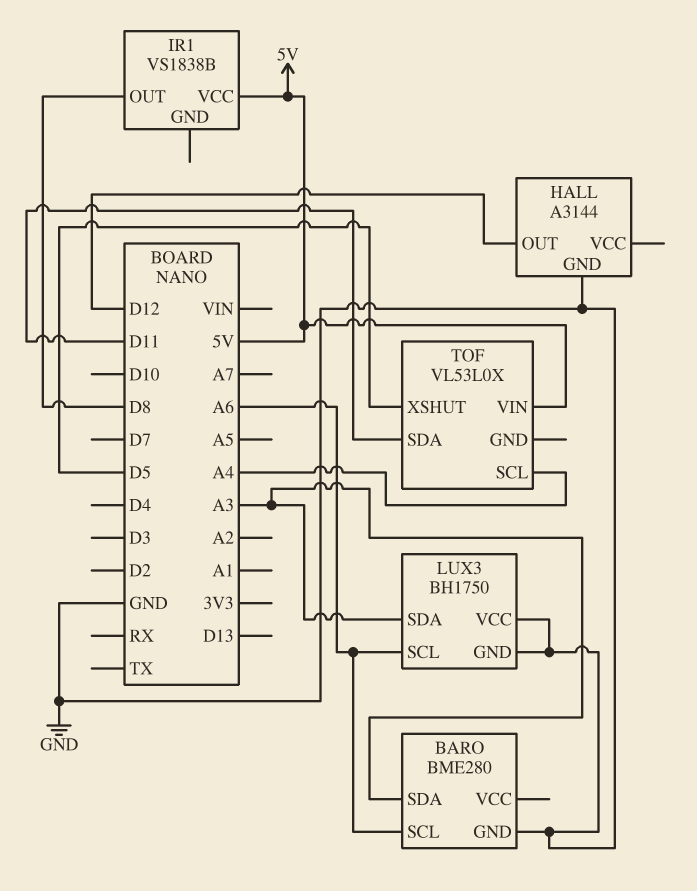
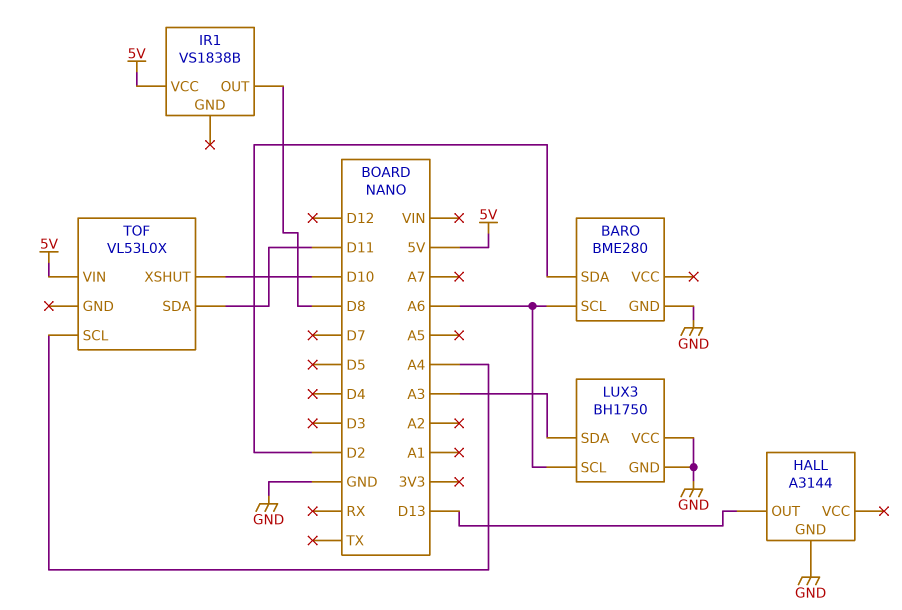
BARO pin SDA: A3 -> D2
HALL pin OUT: D12 -> D13
TOF pin XSHUT: D5 -> D10

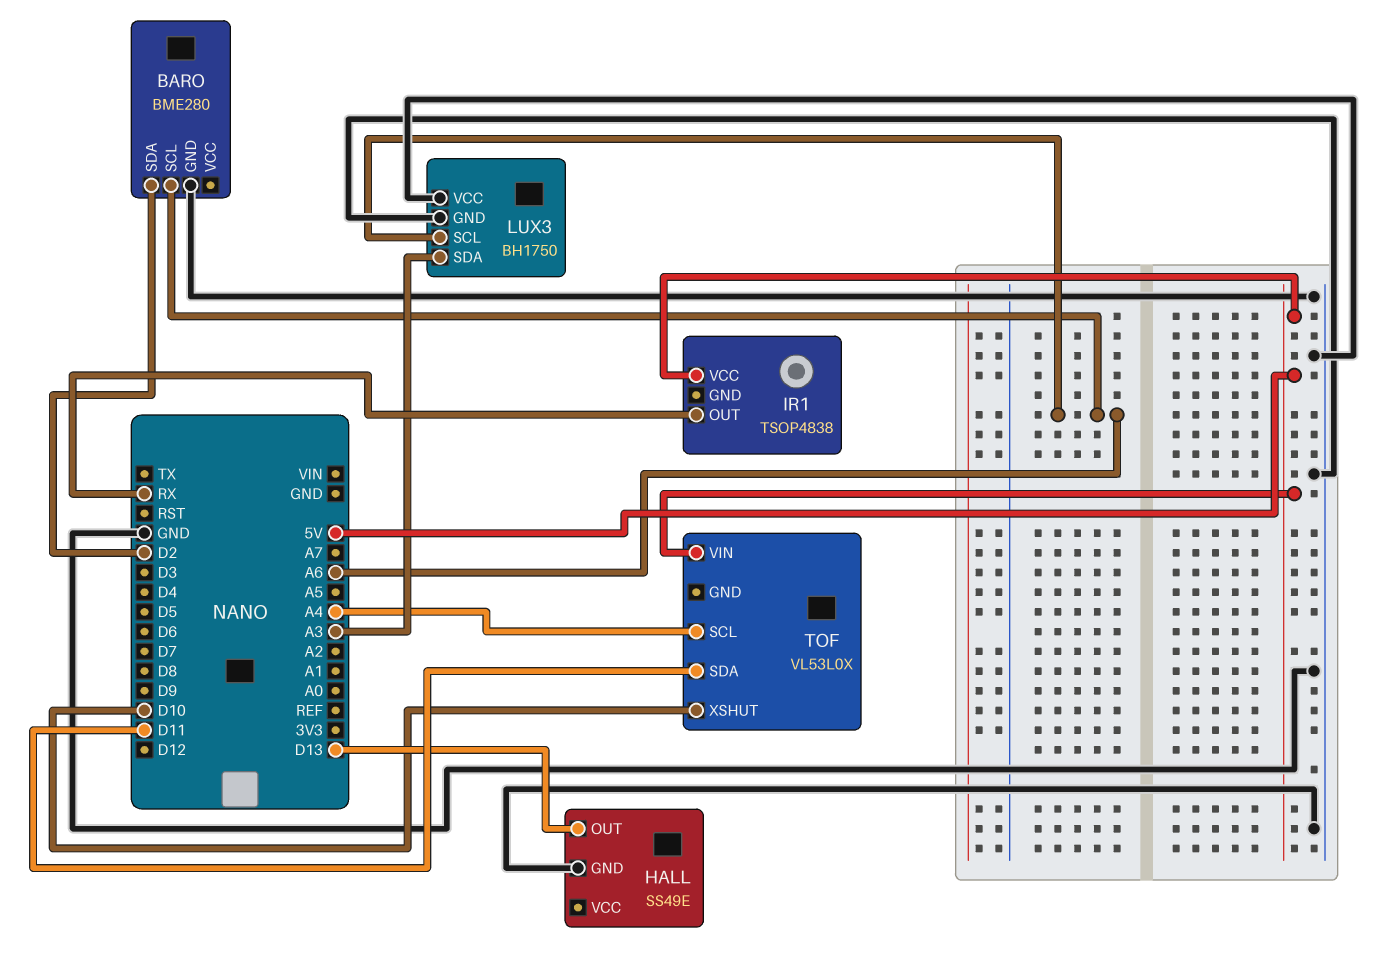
HALL: A3144 -> SS49E
IR1: VS1838B -> TSOP4838
IR1 pin OUT: D8 -> RX

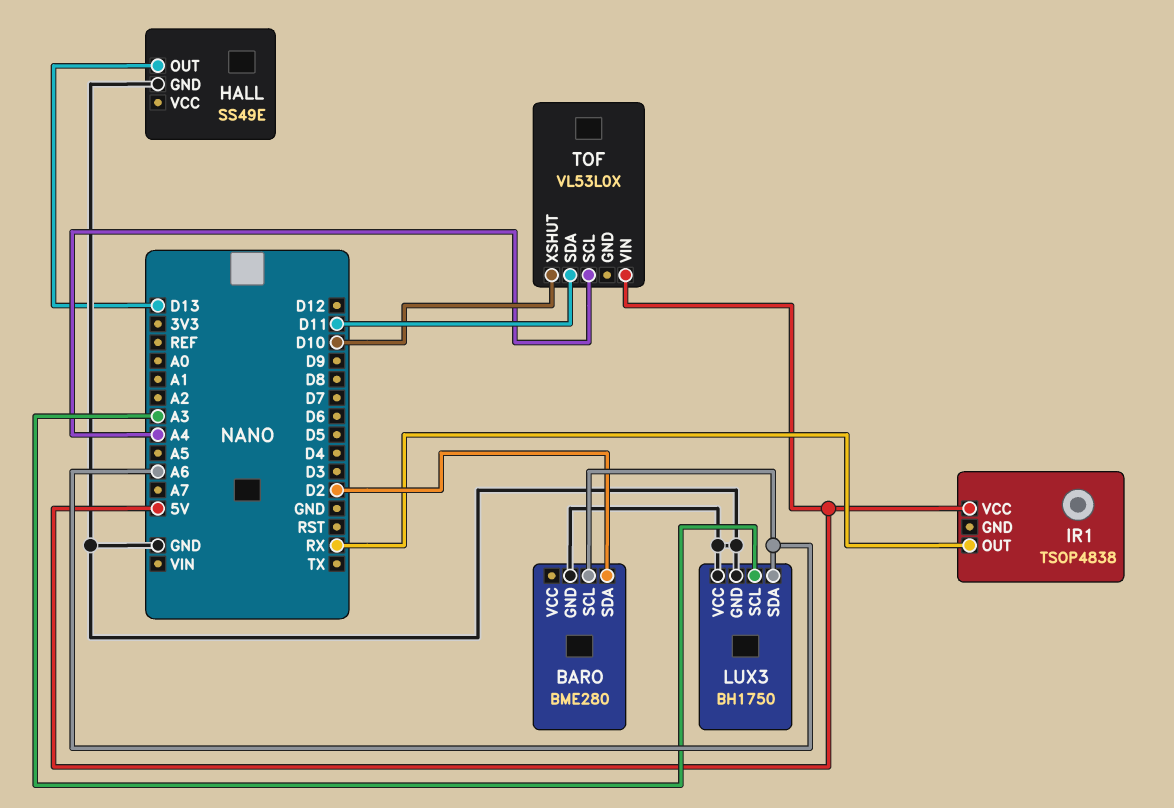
LUX3 pin SCL: A6 -> A3
LUX3 pin SDA: A3 -> A6

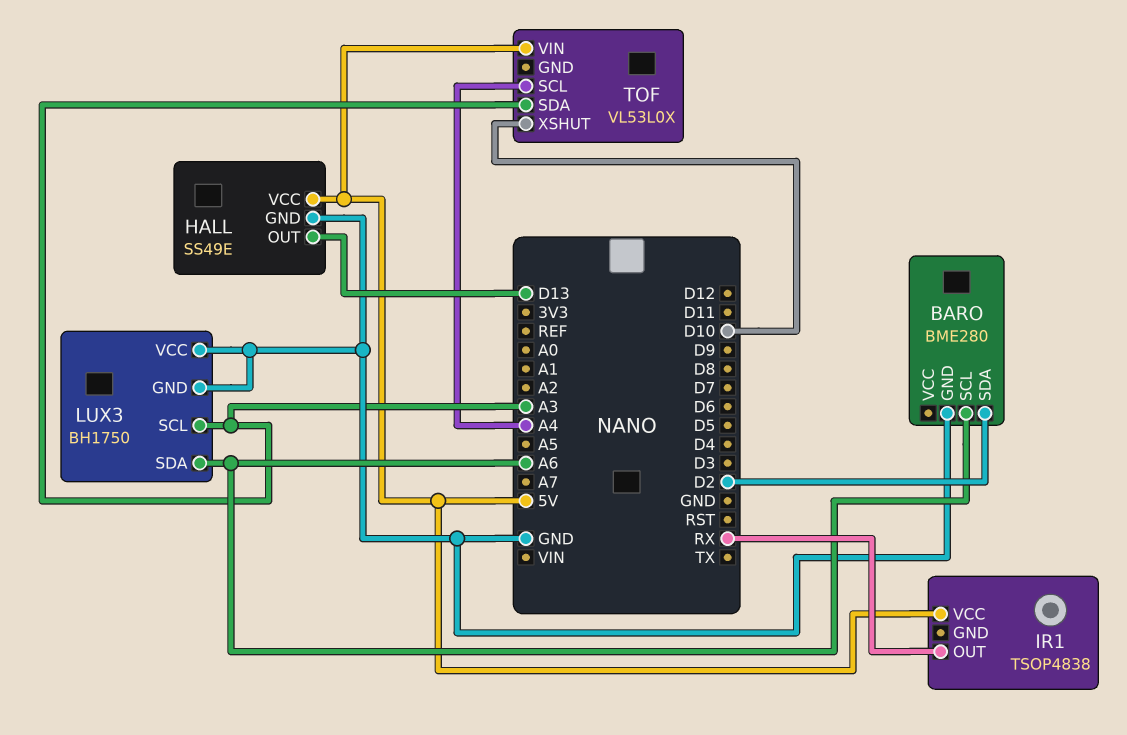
HALL pin VCC: none -> 5V
TOF pin SDA: D11 -> A3

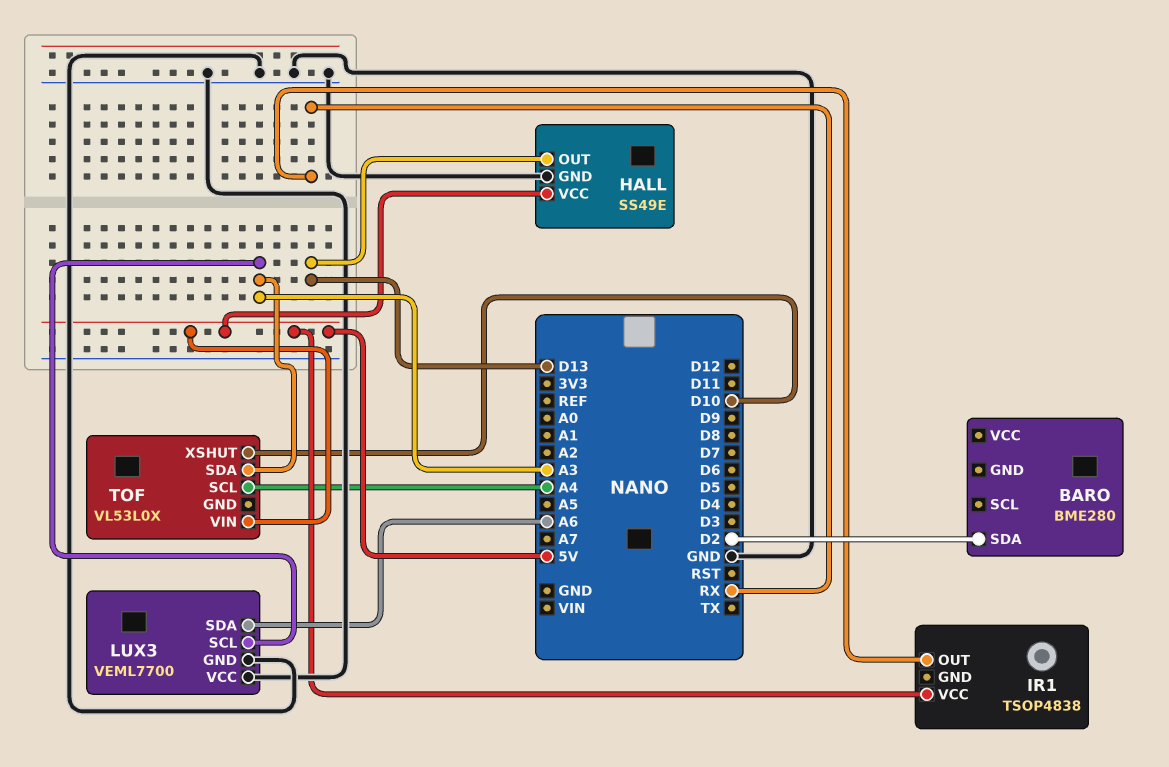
BARO pin GND: GND -> none
BARO pin SCL: A6 -> none
LUX3: BH1750 -> VEML7700

